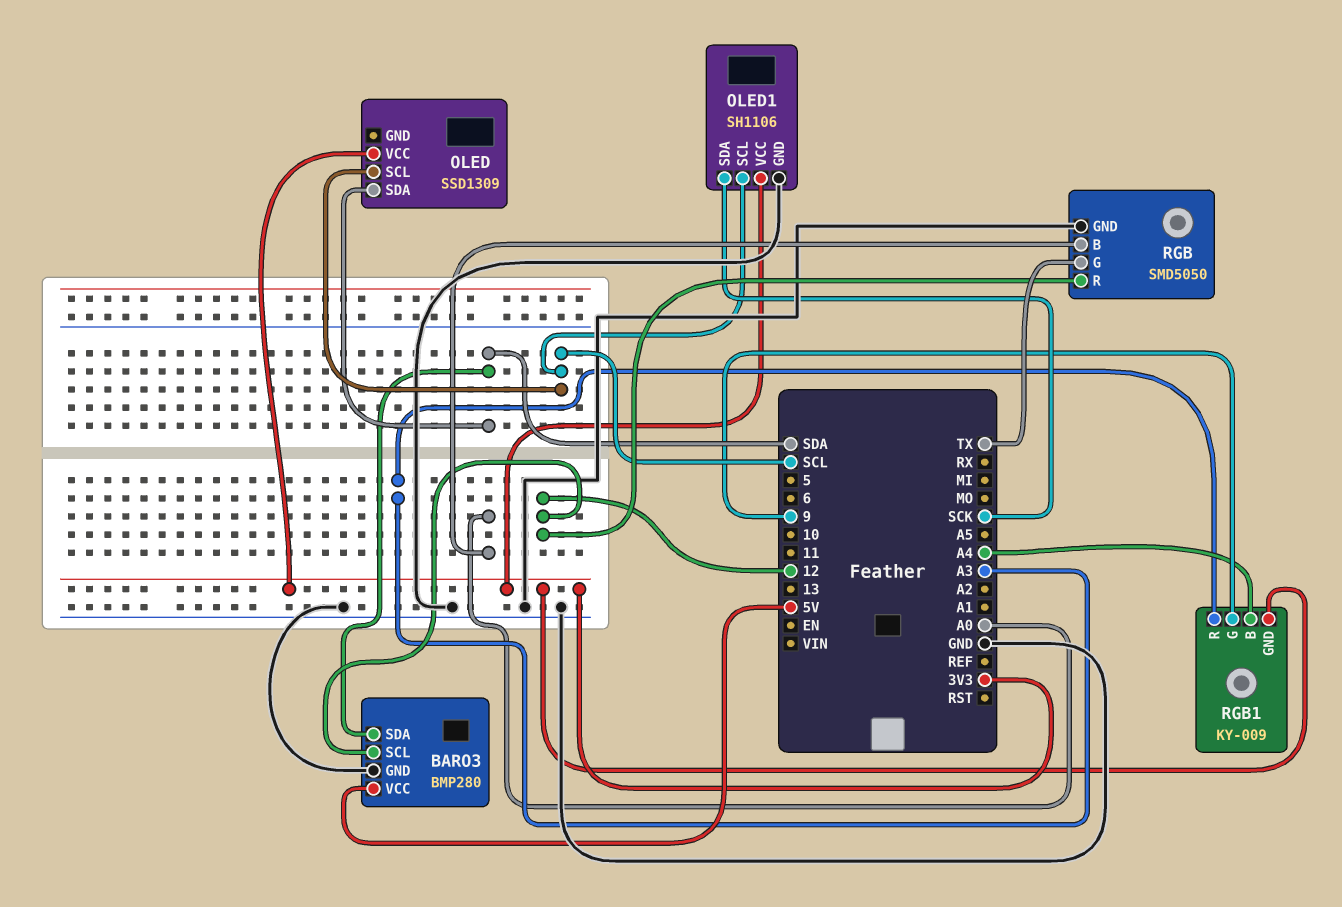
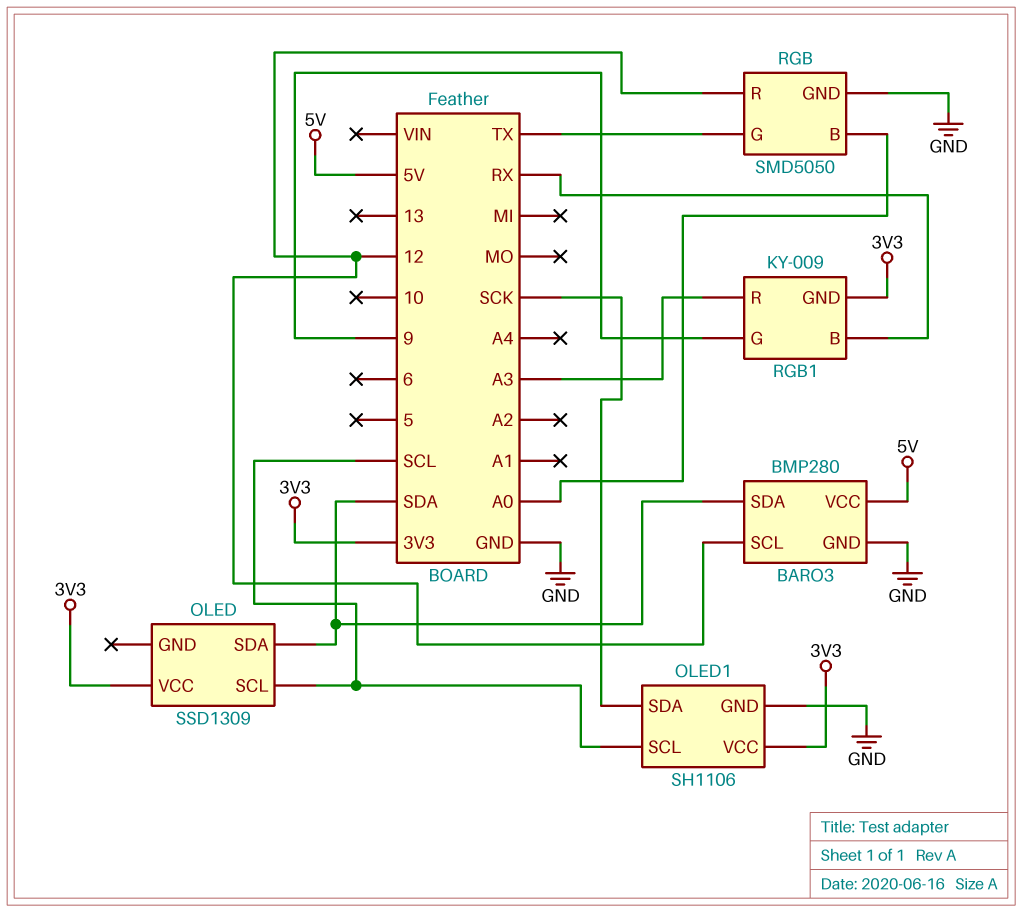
RGB1 pin B: A4 -> RX

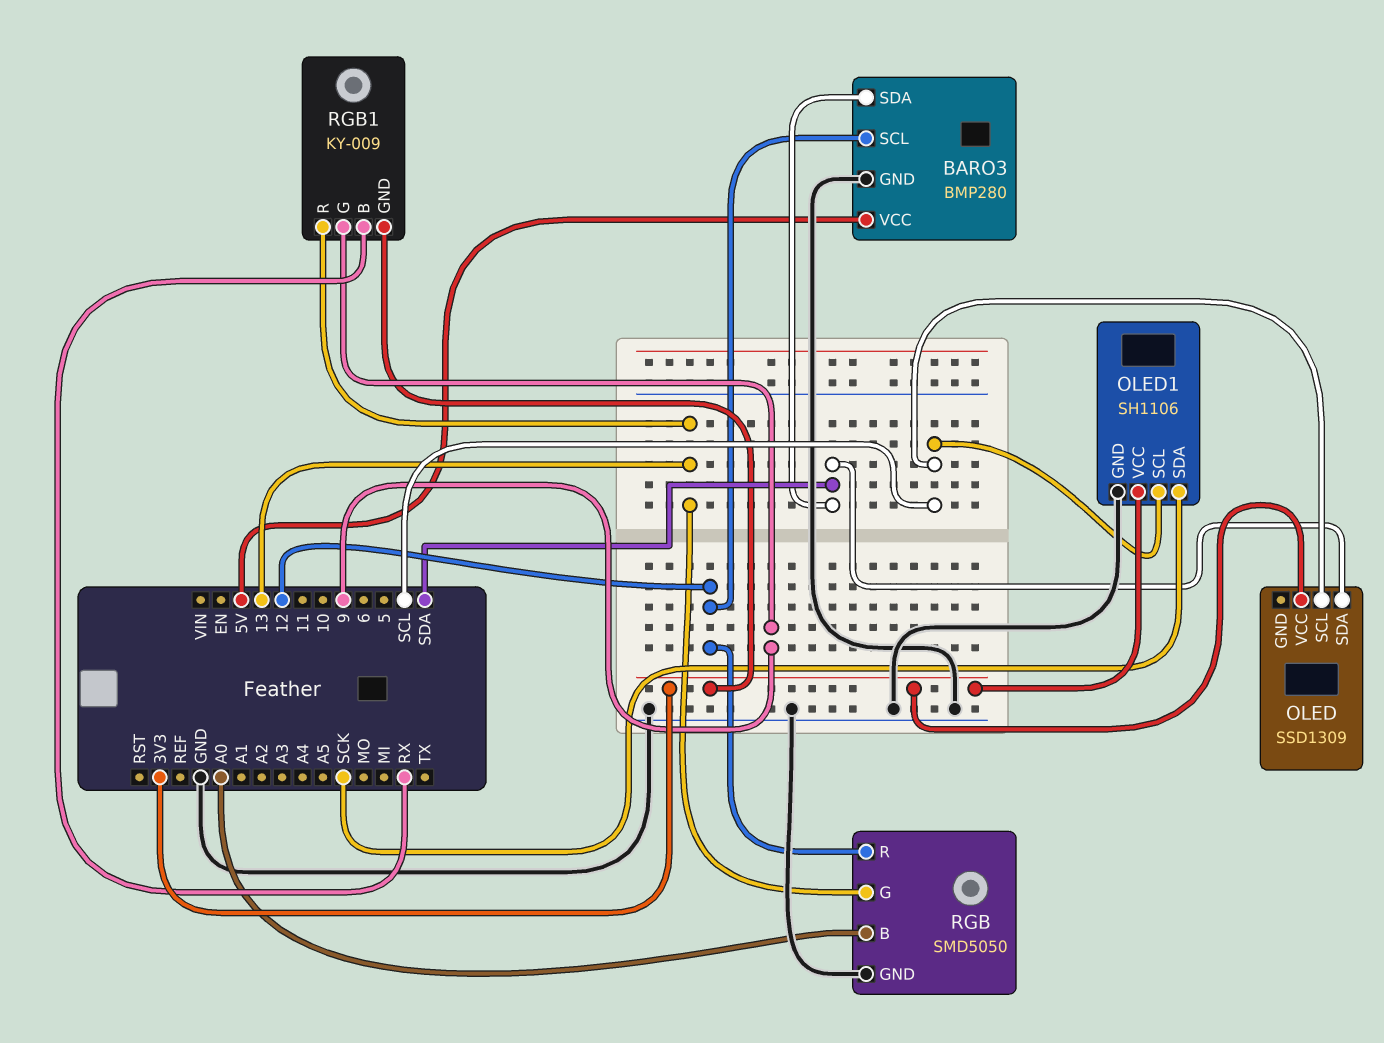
RGB pin G: TX -> 13
RGB1 pin R: A3 -> 13

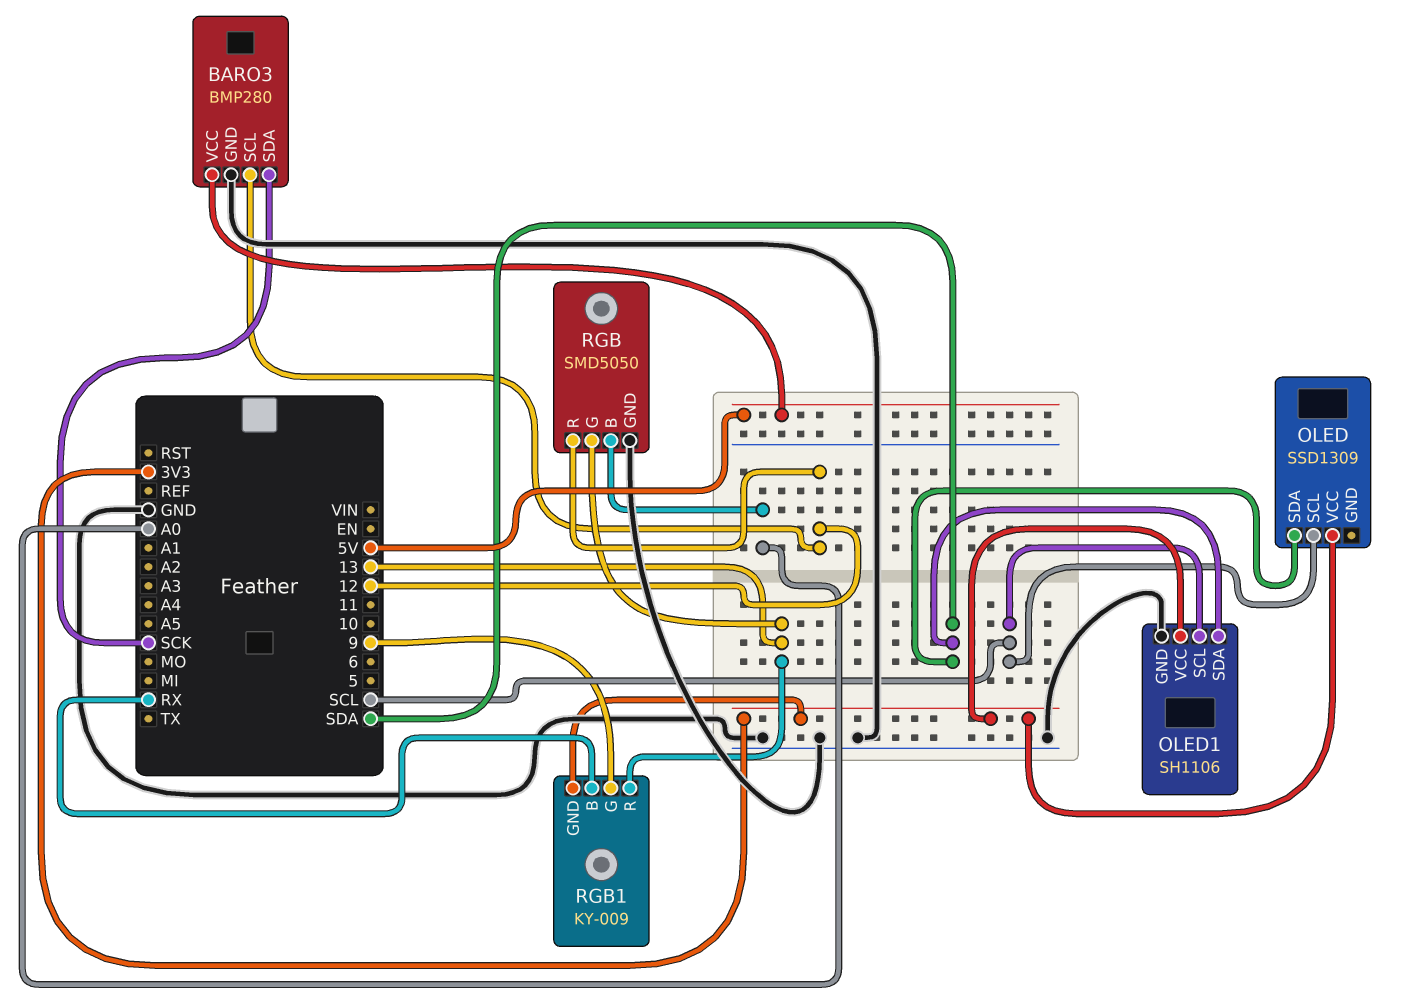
BARO3 pin SDA: SDA -> SCK
OLED1 pin SDA: SCK -> SDA

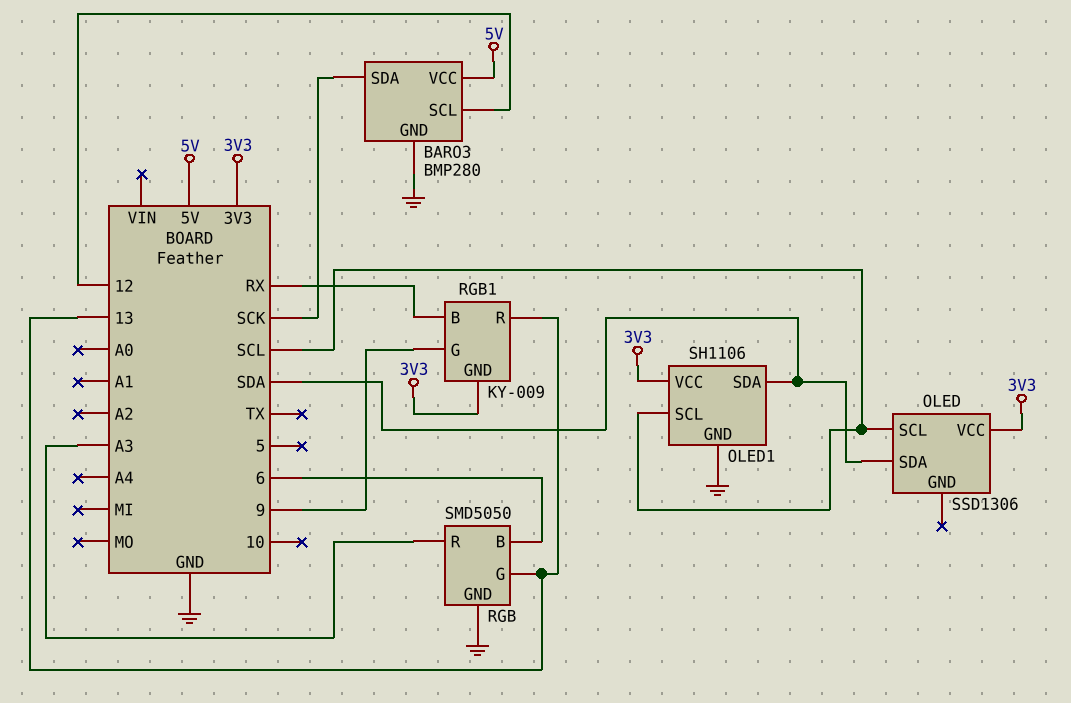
OLED: SSD1309 -> SSD1306
RGB pin B: A0 -> 6
RGB pin R: 12 -> A3

